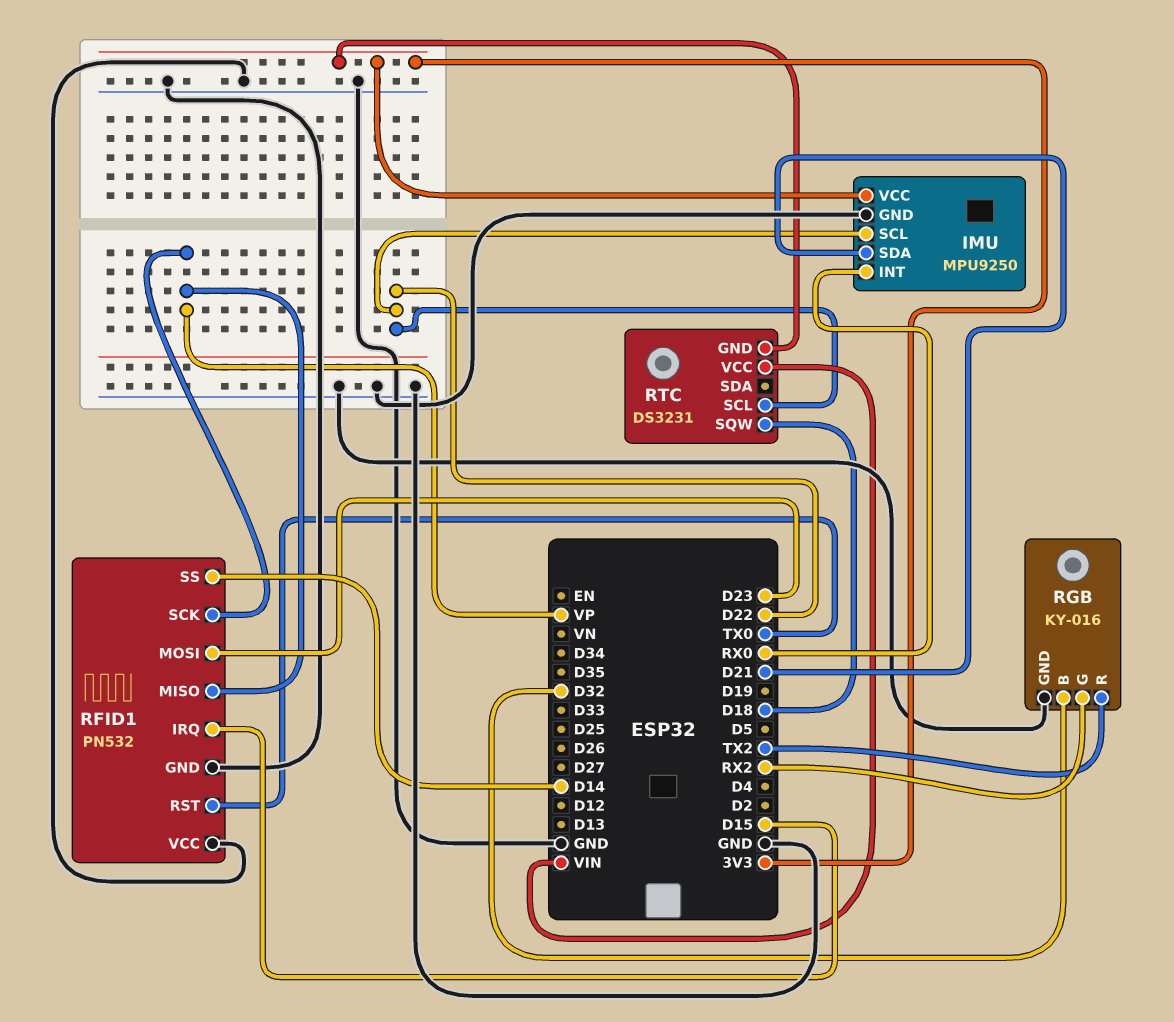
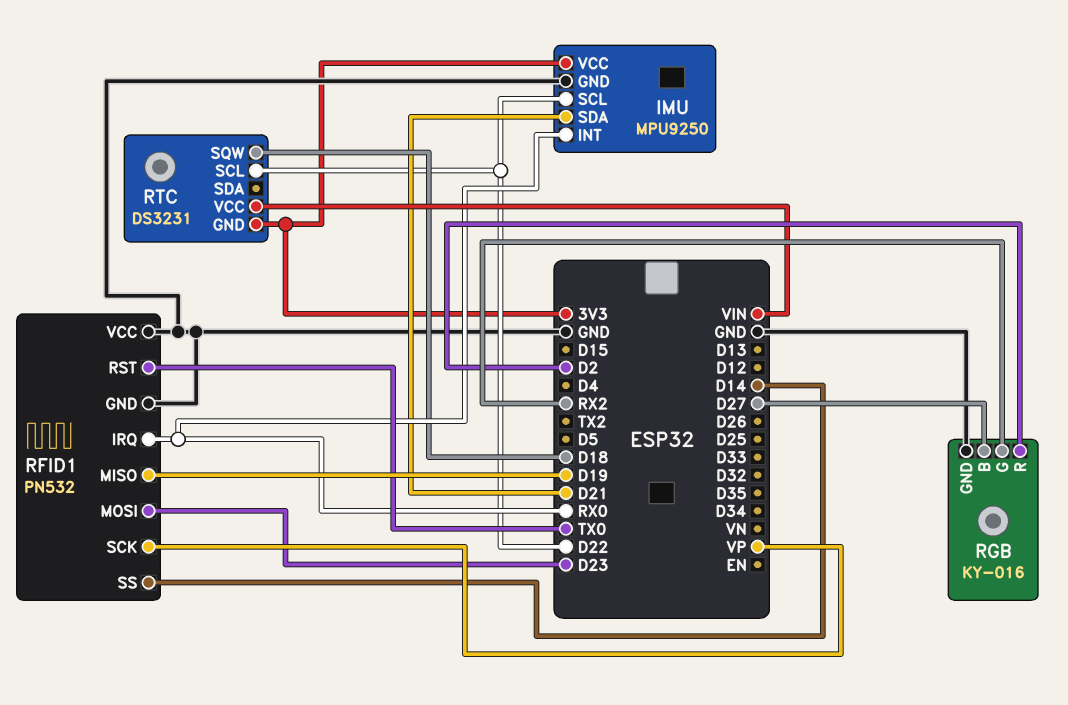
RFID1 pin IRQ: D15 -> RX0
RFID1 pin MISO: VP -> D19
RGB pin B: D32 -> D27
RGB pin R: TX2 -> D2

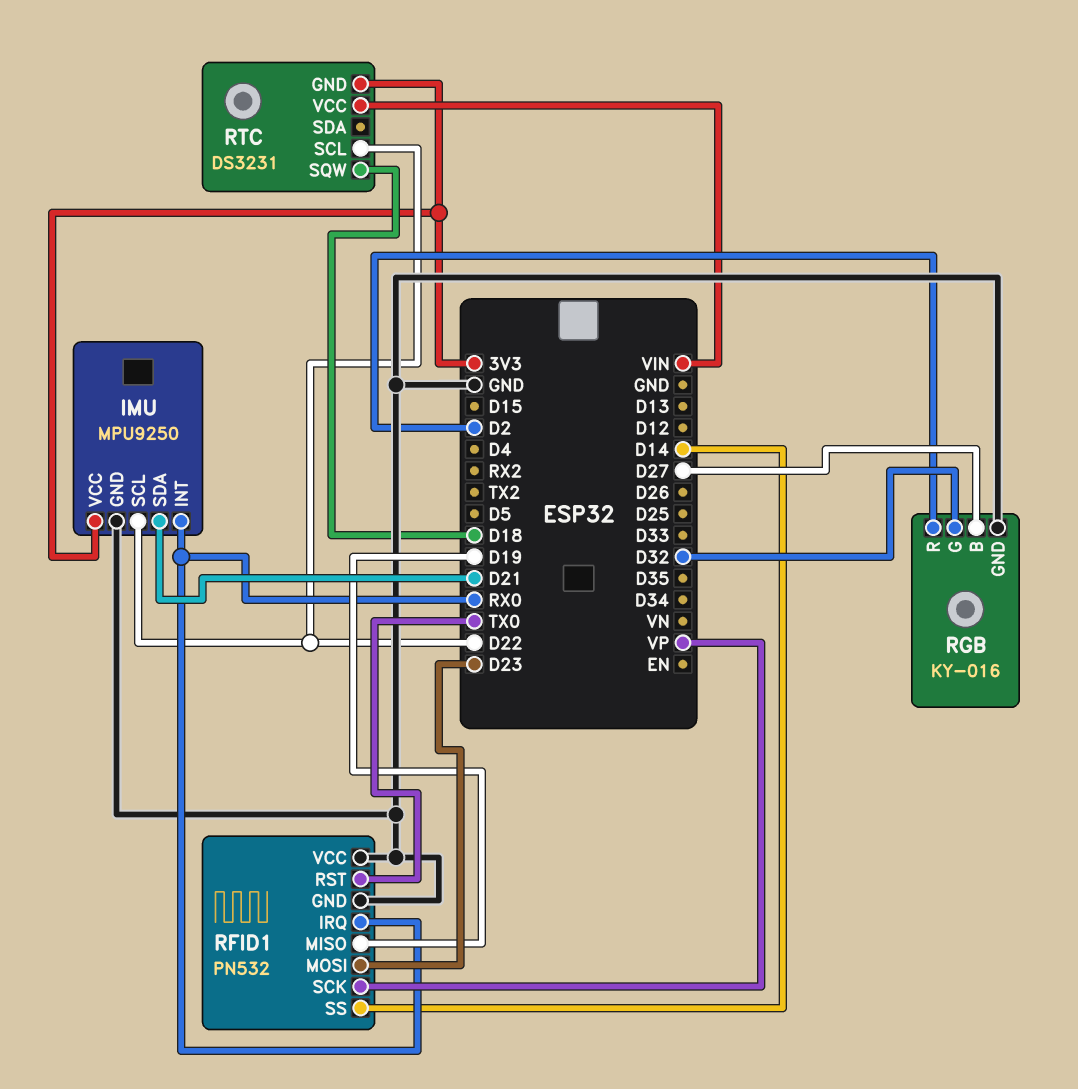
RGB pin G: RX2 -> D32

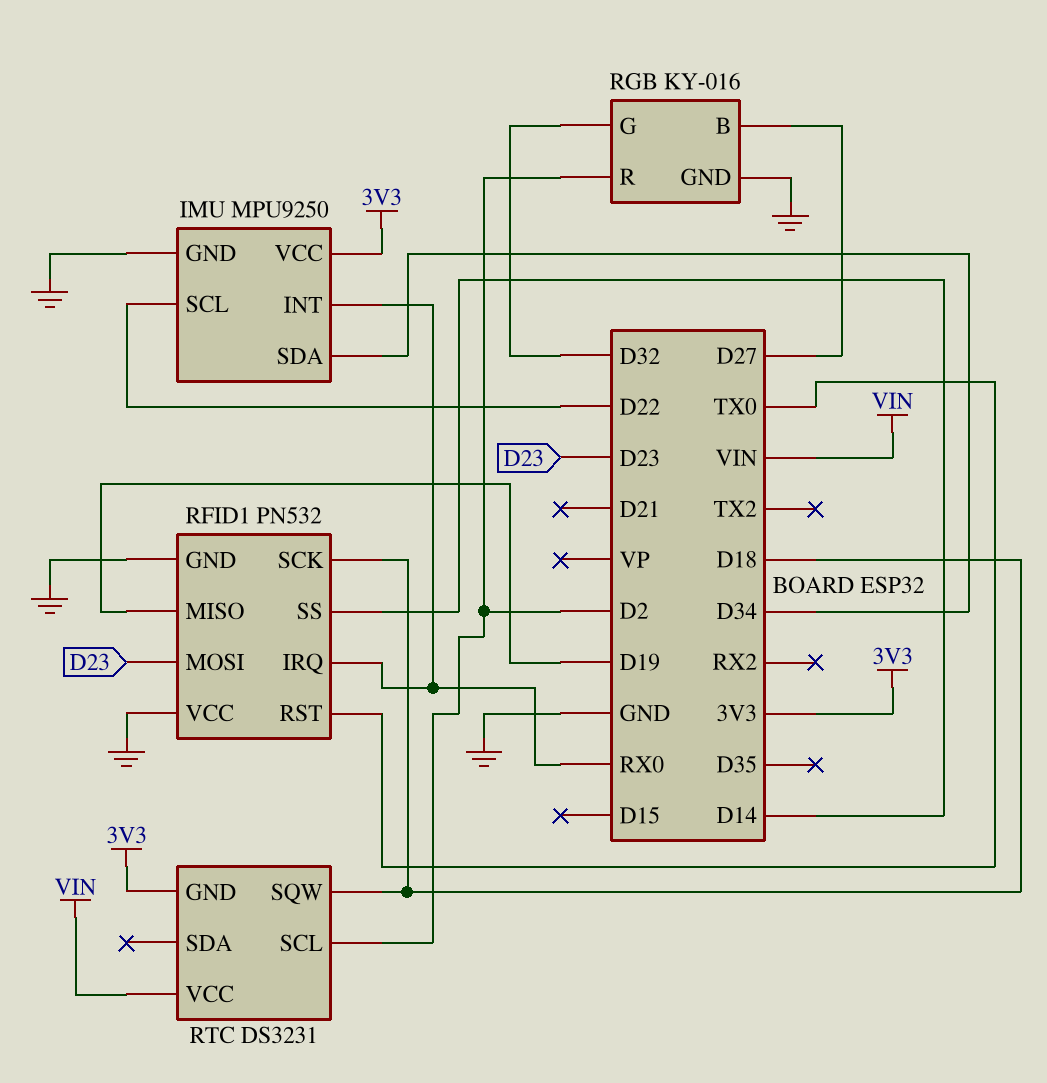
IMU pin SDA: D21 -> D34
RFID1 pin SCK: VP -> D18
RTC pin SCL: D22 -> D2

